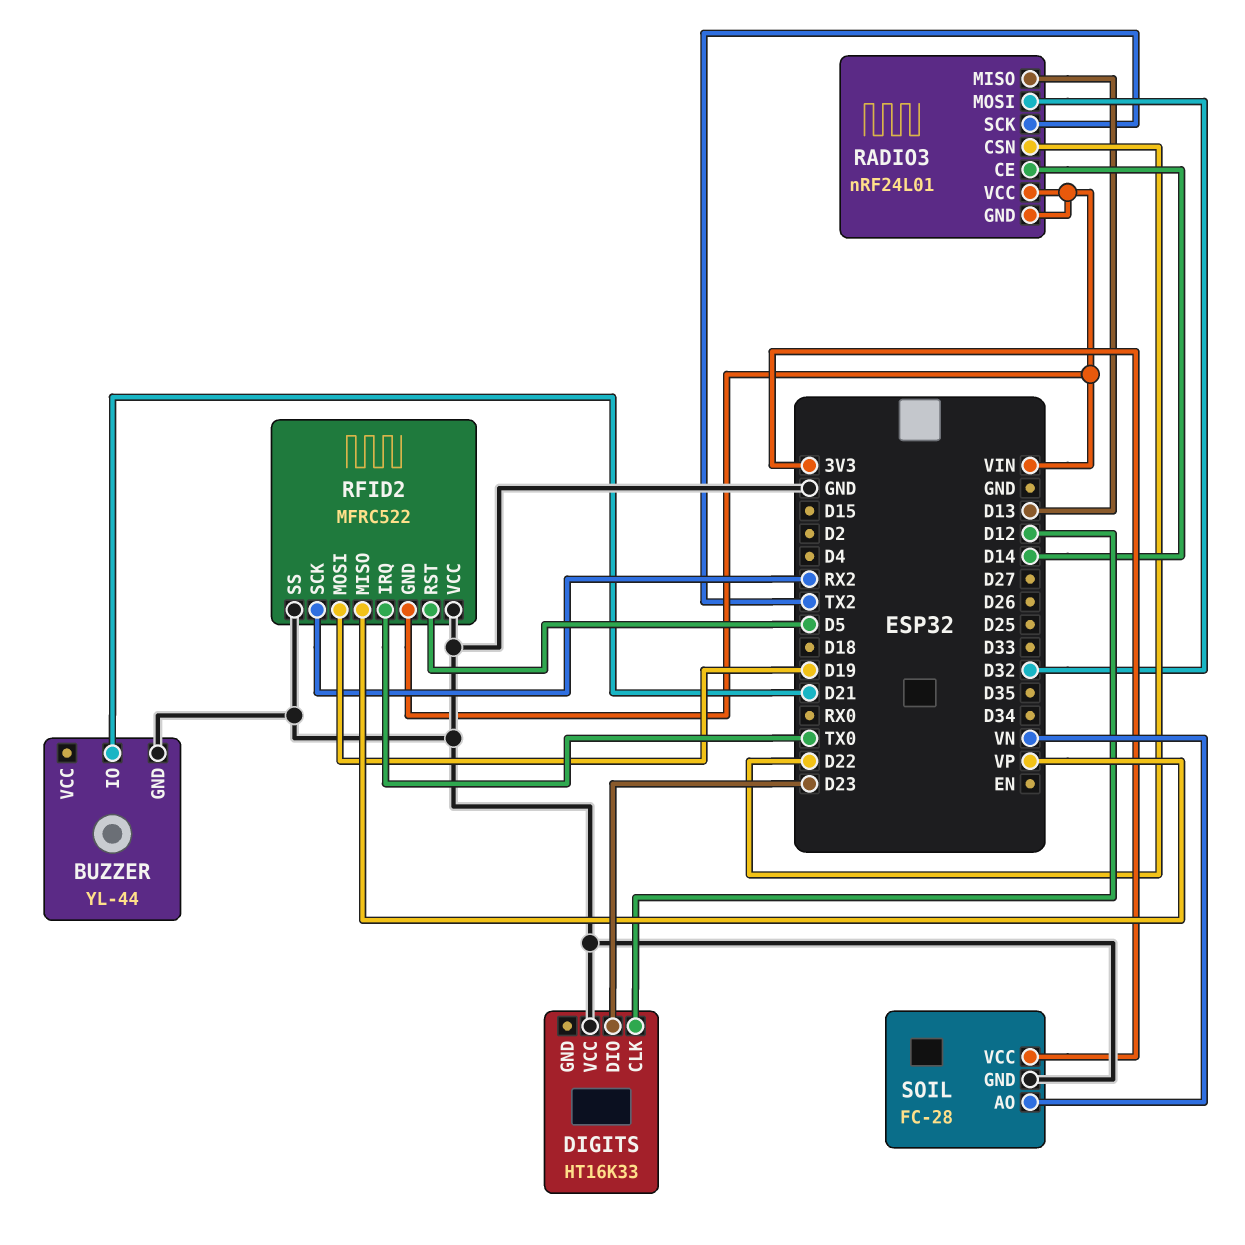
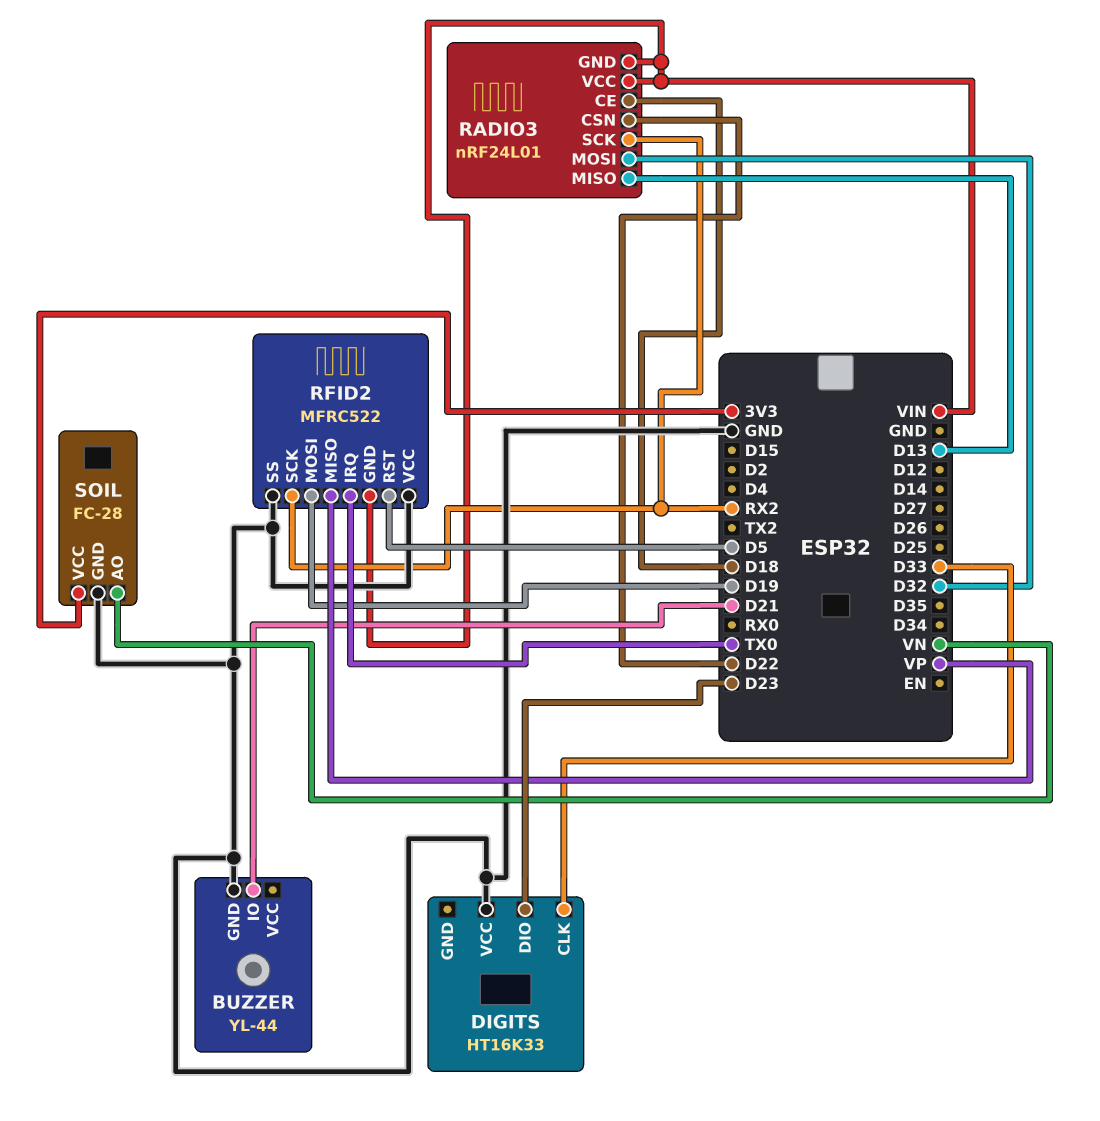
DIGITS pin CLK: D12 -> D33
RADIO3 pin CE: D14 -> D18
RADIO3 pin SCK: TX2 -> RX2

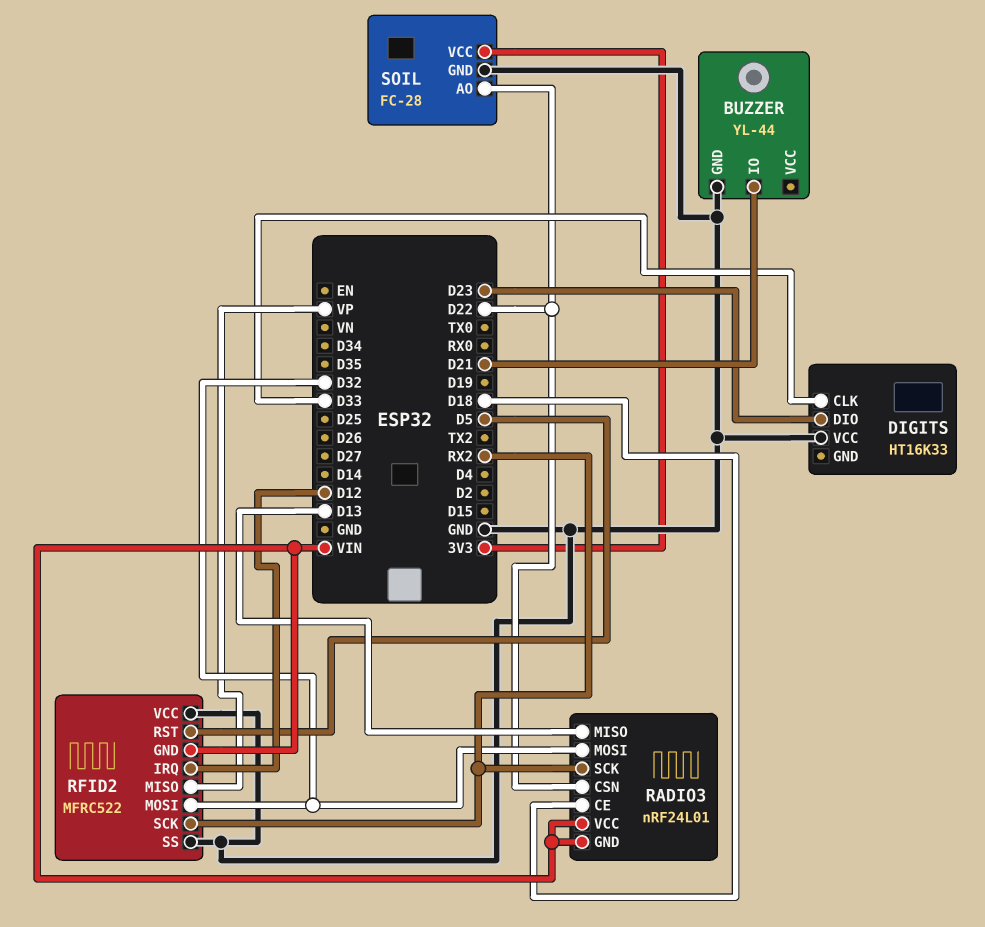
RFID2 pin IRQ: TX0 -> D12
RFID2 pin MOSI: D19 -> D32
SOIL pin AO: VN -> D22

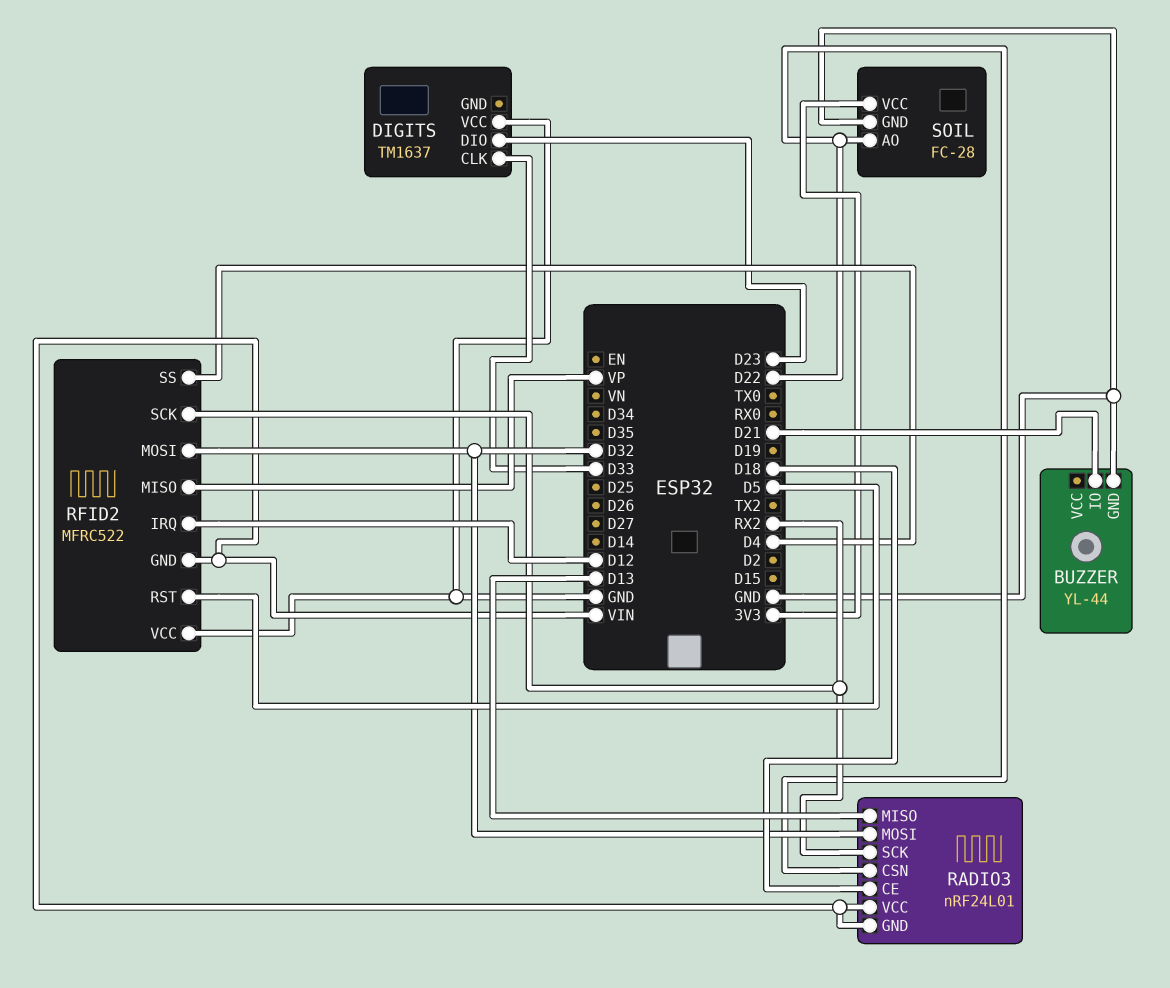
DIGITS: HT16K33 -> TM1637
RFID2 pin SS: GND -> D4

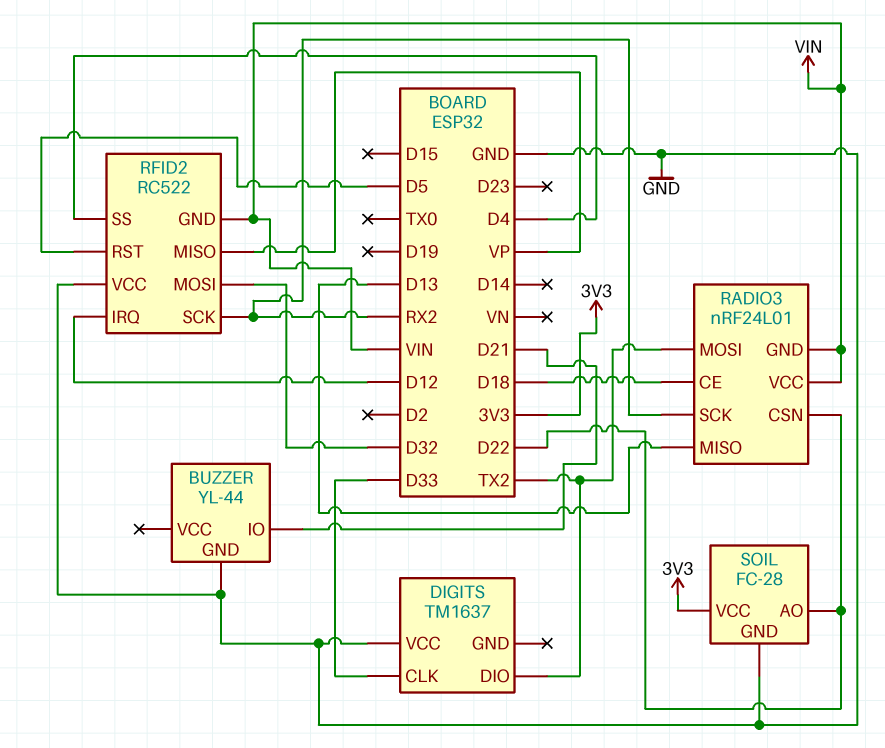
DIGITS pin DIO: D23 -> TX2
RADIO3 pin MOSI: D32 -> TX2
RFID2: MFRC522 -> RC522

